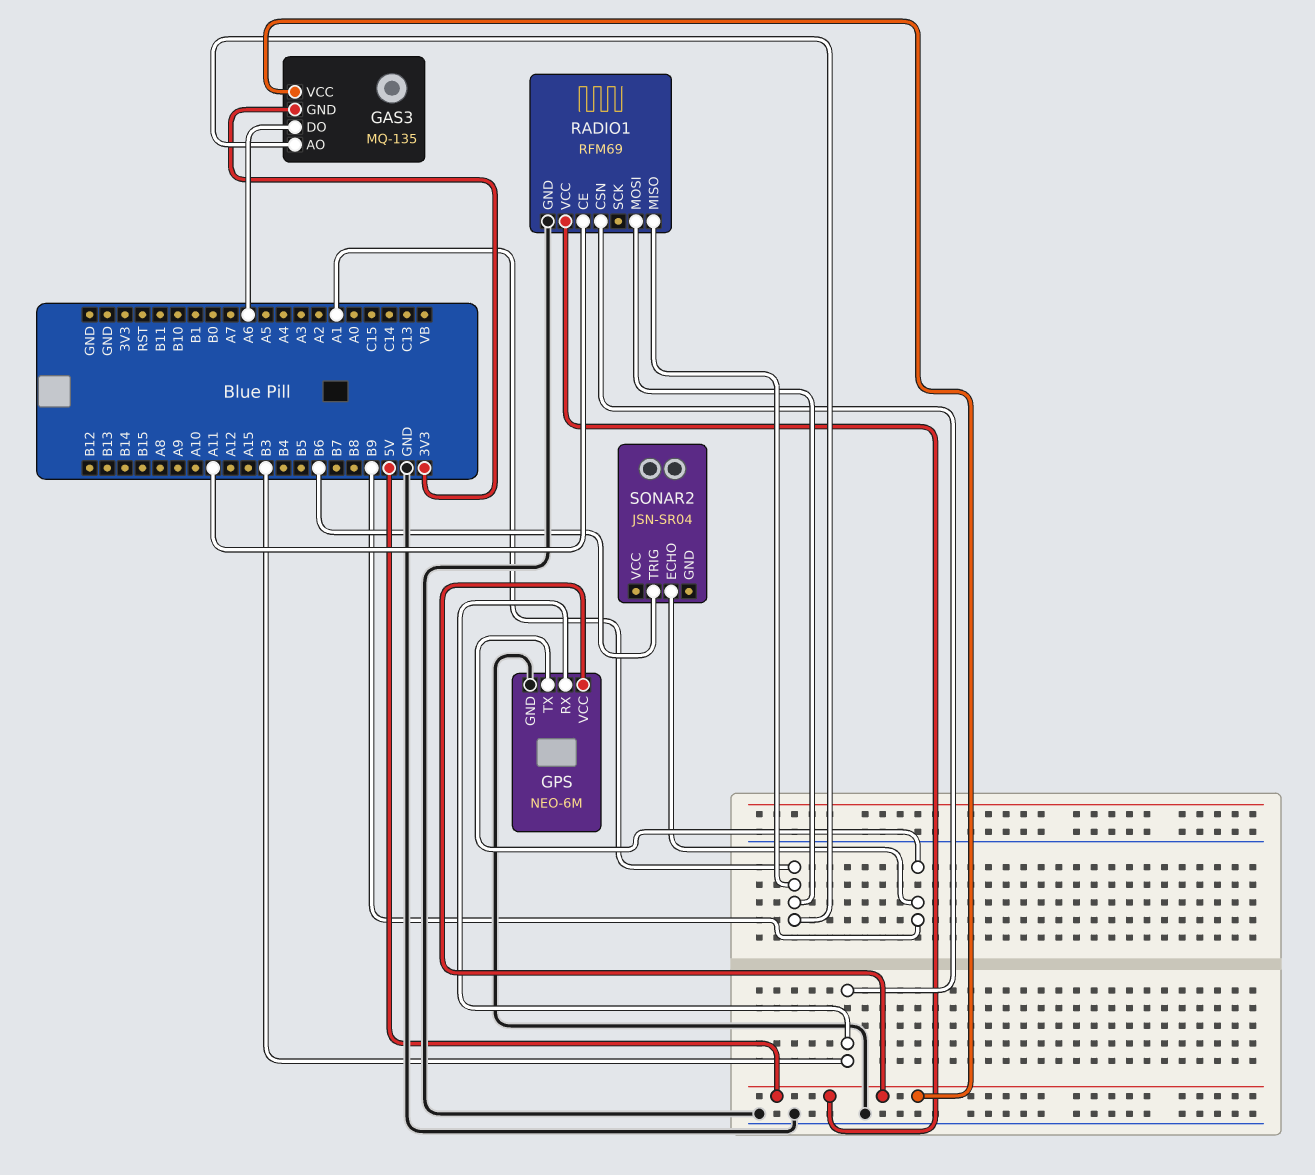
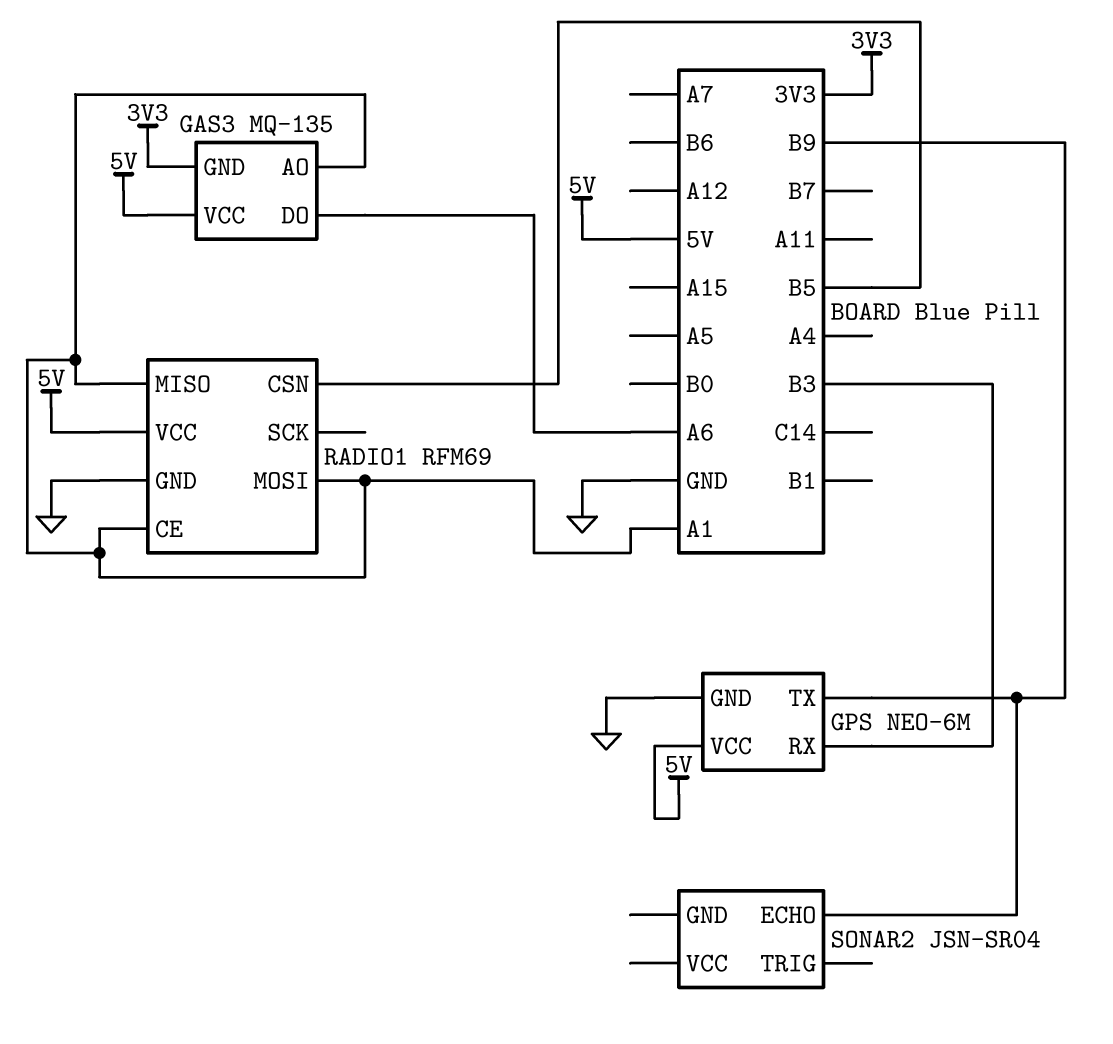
RADIO1 pin CE: A11 -> A1
RADIO1 pin CSN: B3 -> B5
SONAR2 pin TRIG: B6 -> none

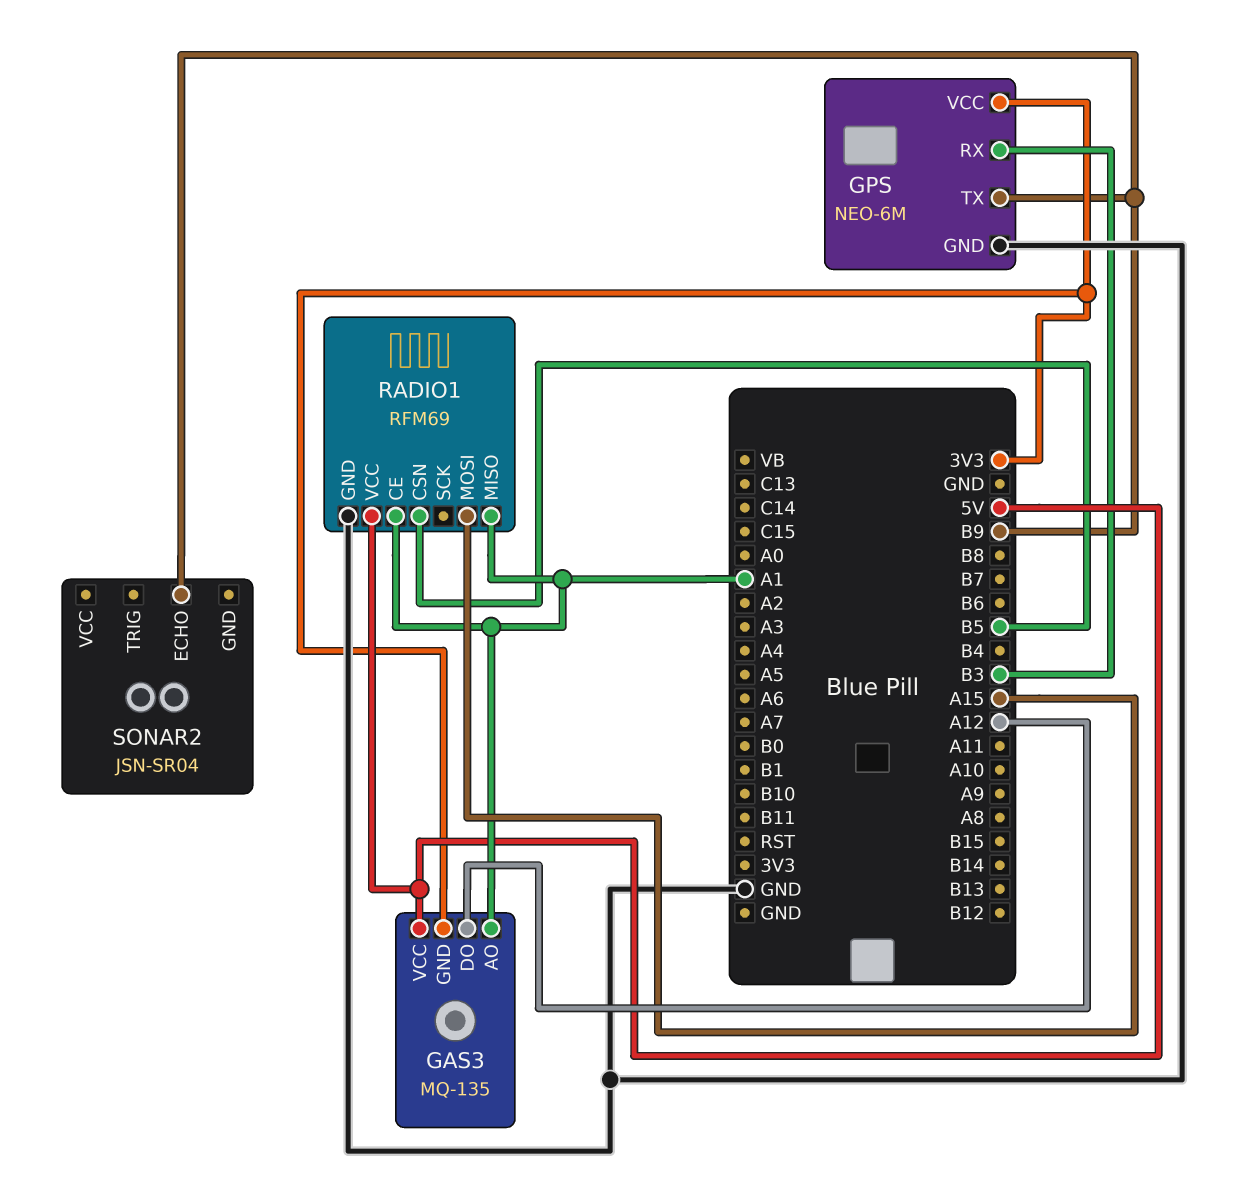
GAS3 pin DO: A6 -> A12
GPS pin VCC: 5V -> 3V3
RADIO1 pin MOSI: A1 -> A15

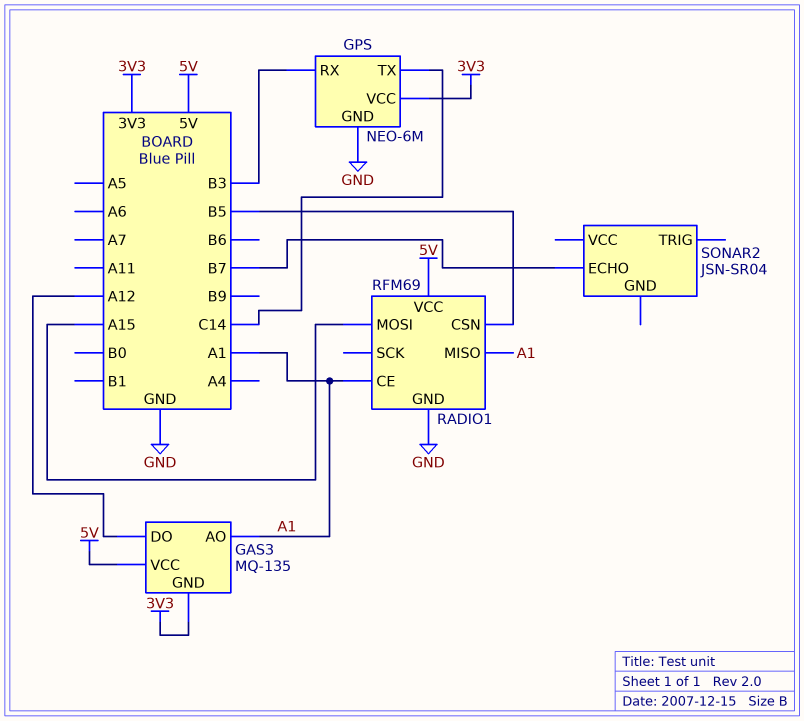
GPS pin TX: B9 -> C14
SONAR2 pin ECHO: B9 -> B7

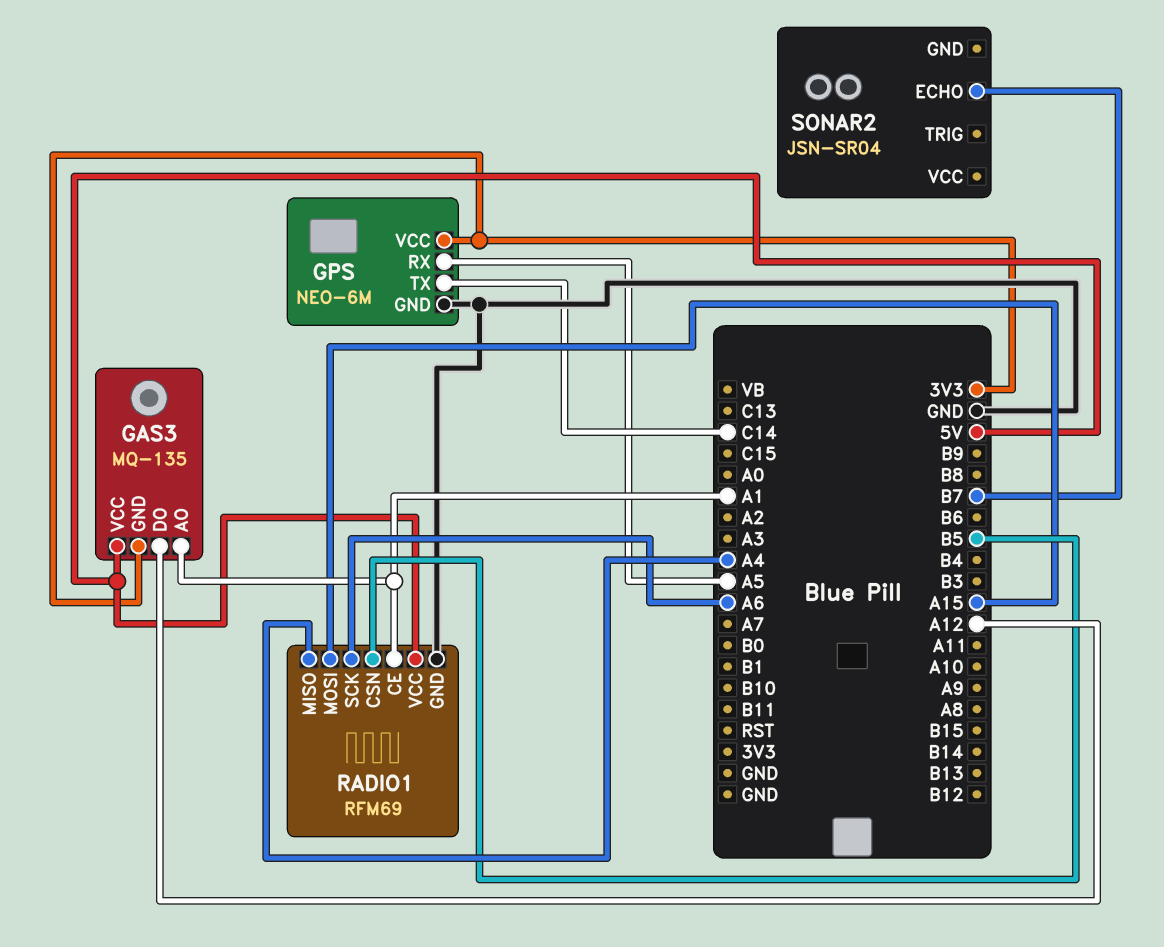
GPS pin RX: B3 -> A5
RADIO1 pin MISO: A1 -> A4
RADIO1 pin SCK: none -> A6

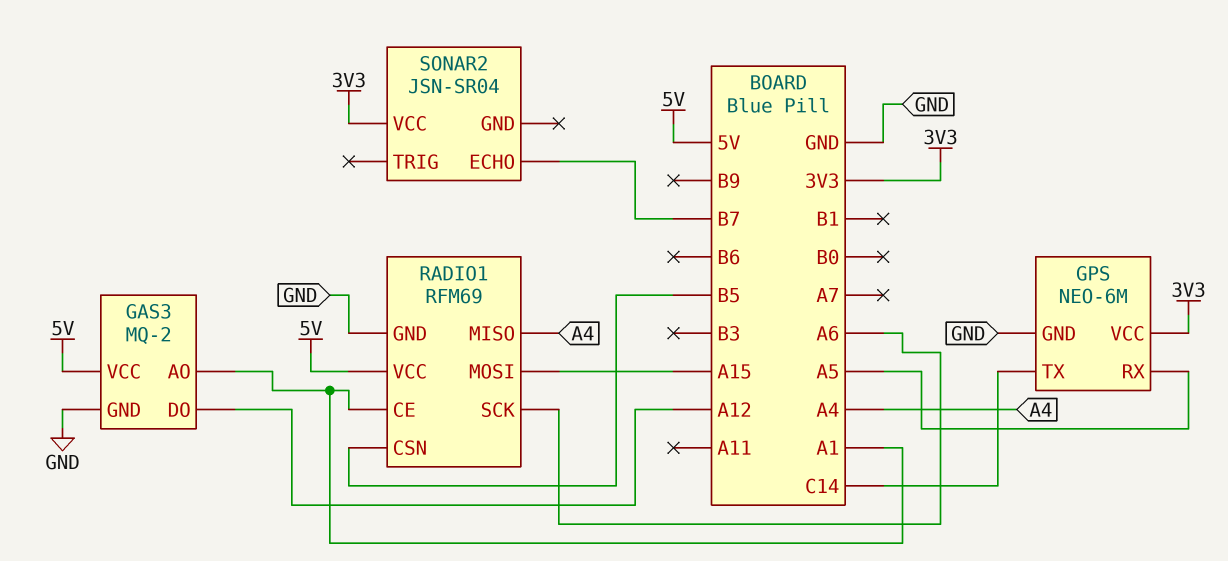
GAS3: MQ-135 -> MQ-2
GAS3 pin GND: 3V3 -> GND
SONAR2 pin VCC: none -> 3V3

